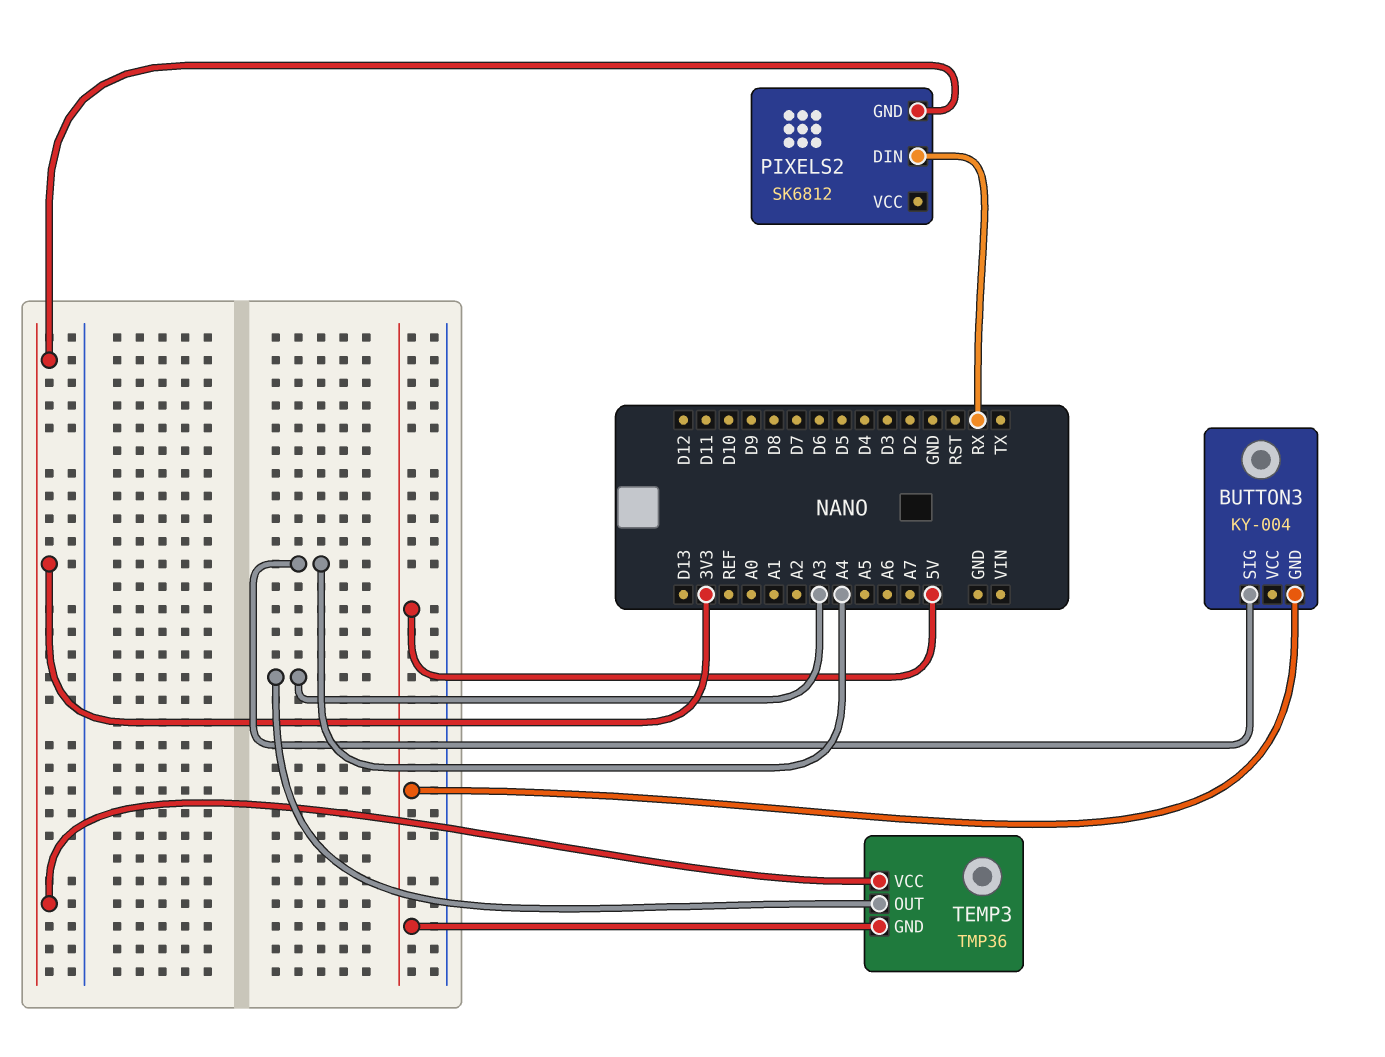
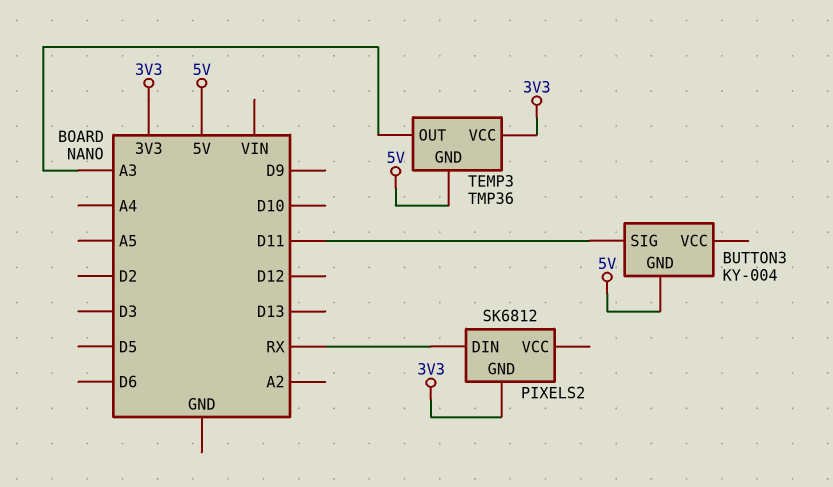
BUTTON3 pin SIG: A4 -> D11

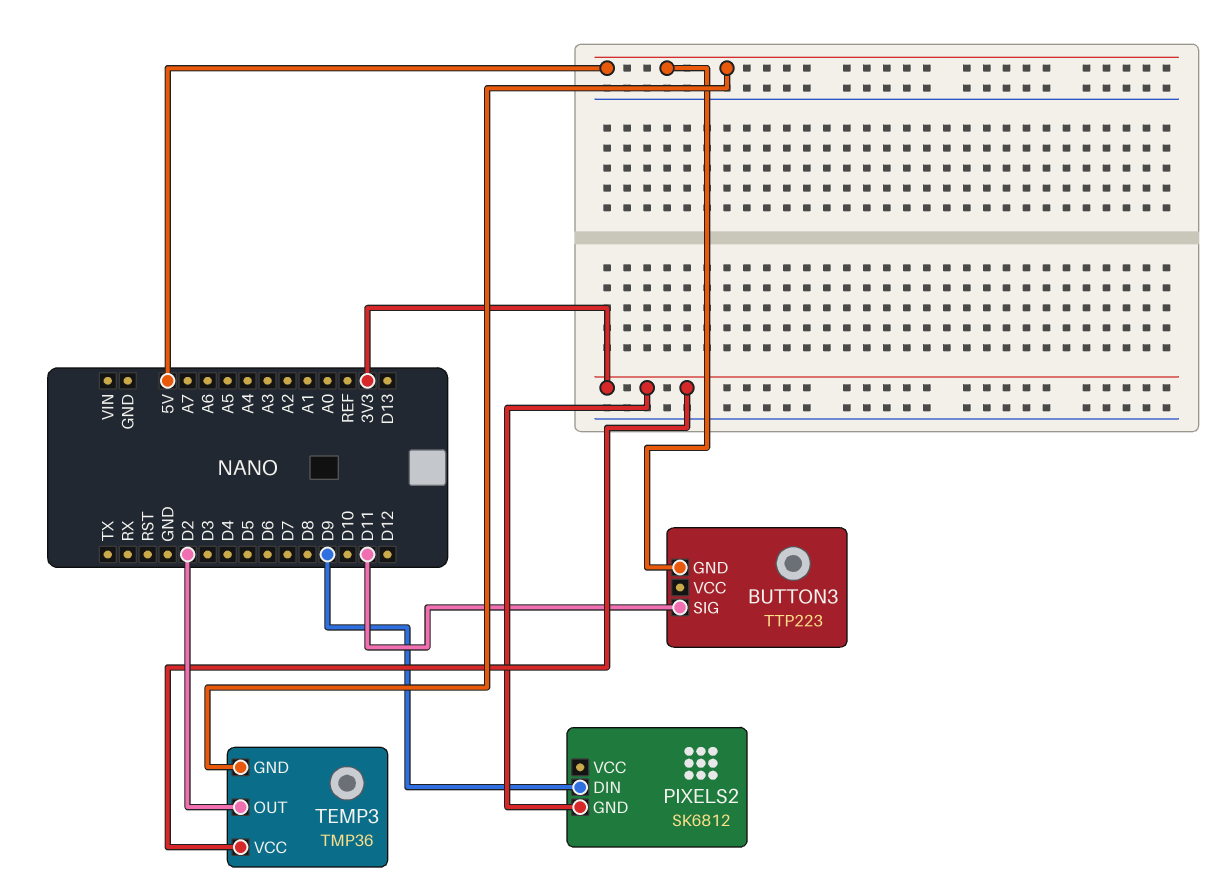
BUTTON3: KY-004 -> TTP223
PIXELS2 pin DIN: RX -> D9
TEMP3 pin OUT: A3 -> D2

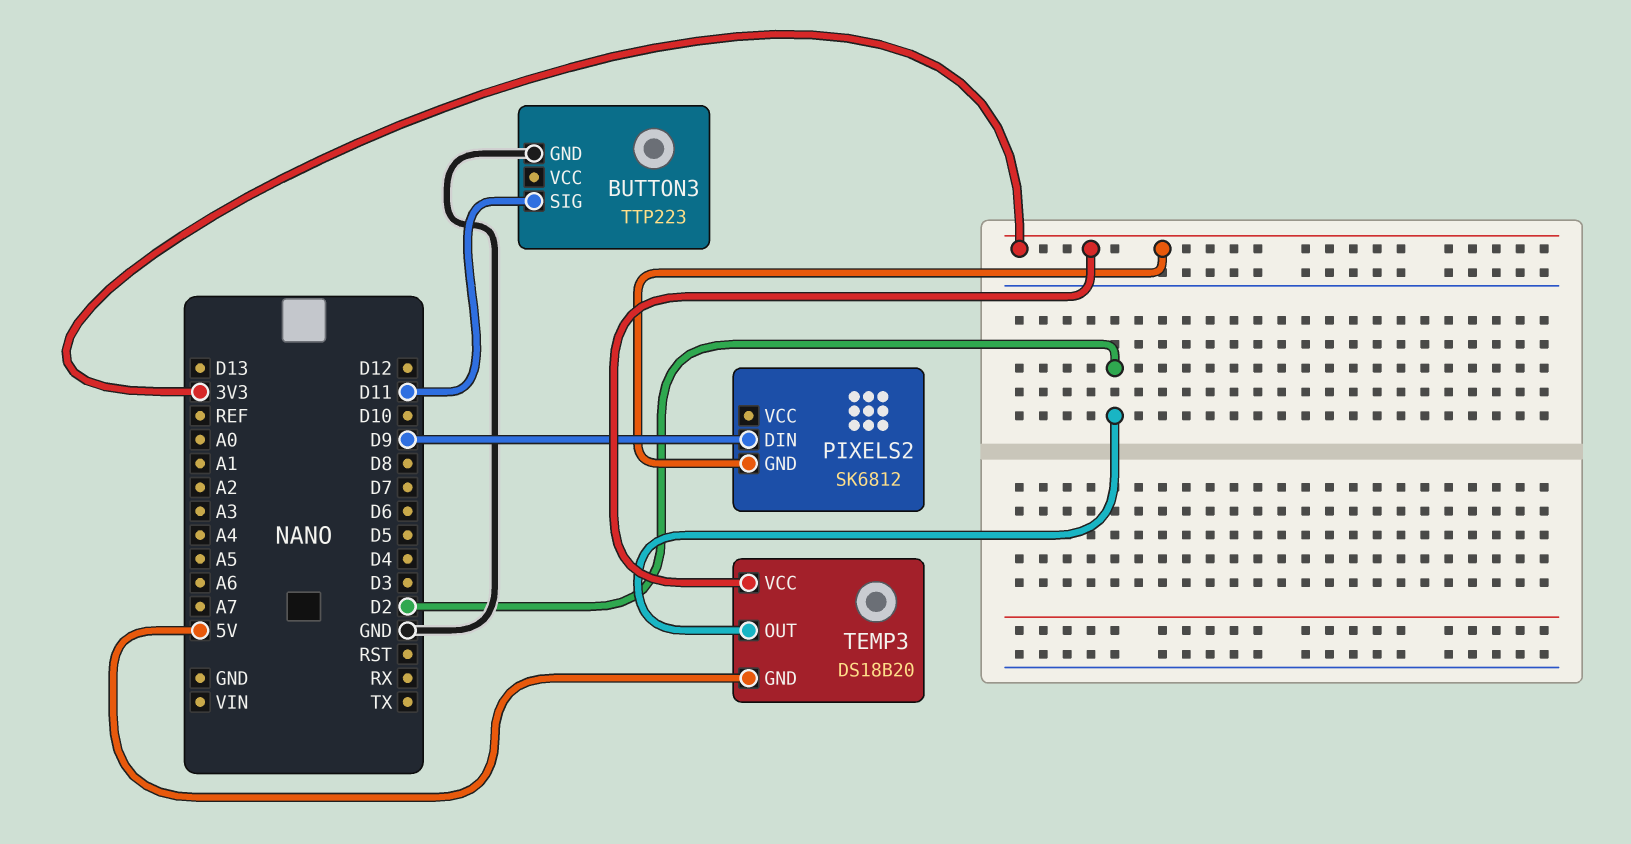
BUTTON3 pin GND: 5V -> GND
TEMP3: TMP36 -> DS18B20

